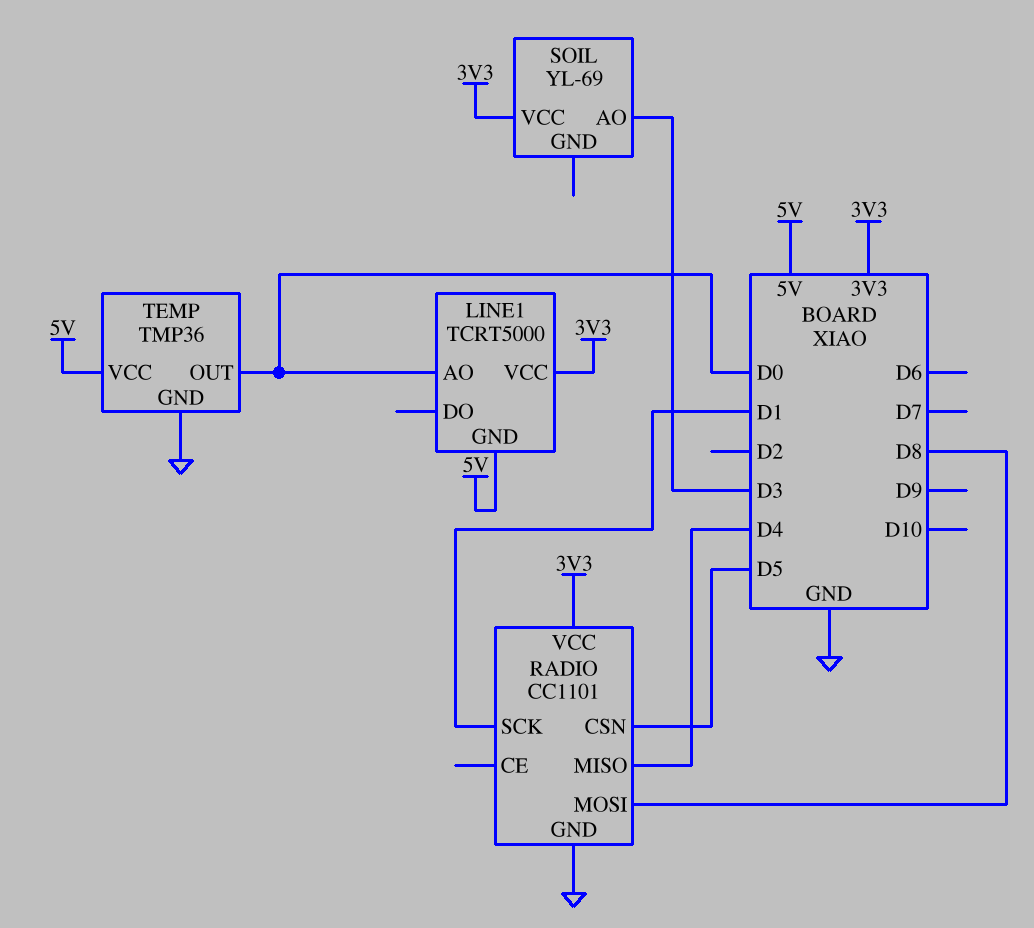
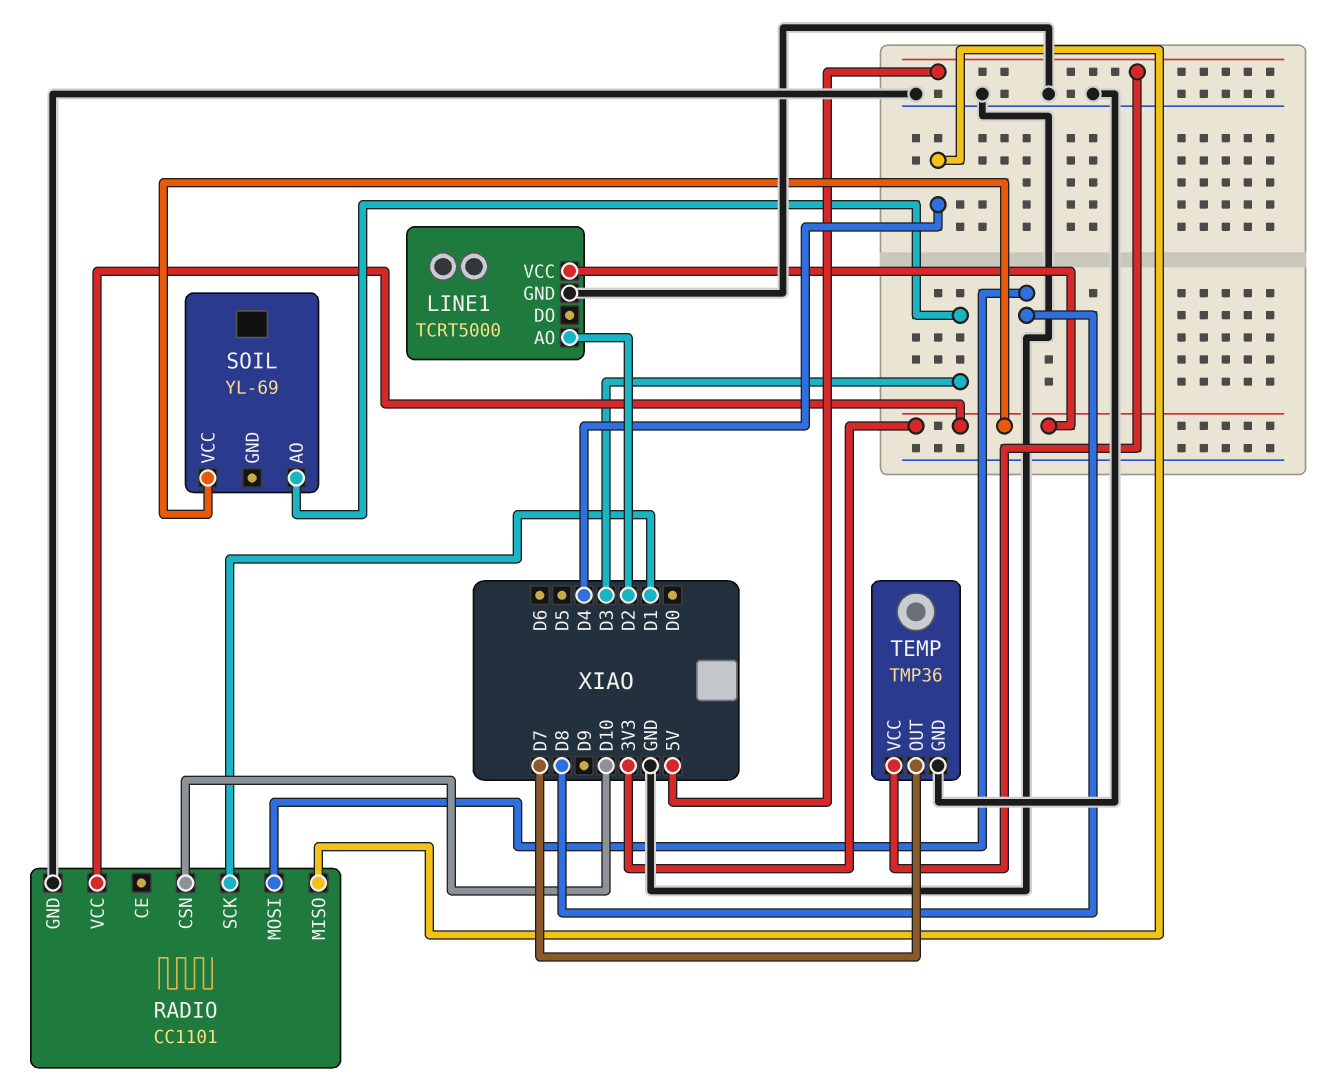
LINE1 pin AO: D0 -> D2
LINE1 pin GND: 5V -> GND
RADIO pin CSN: D5 -> D10
TEMP pin OUT: D0 -> D7

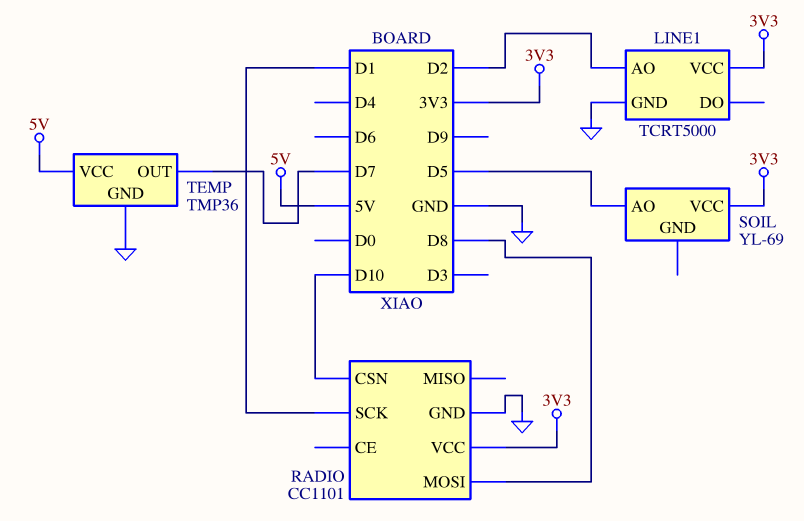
RADIO pin MISO: D4 -> none
SOIL pin AO: D3 -> D5

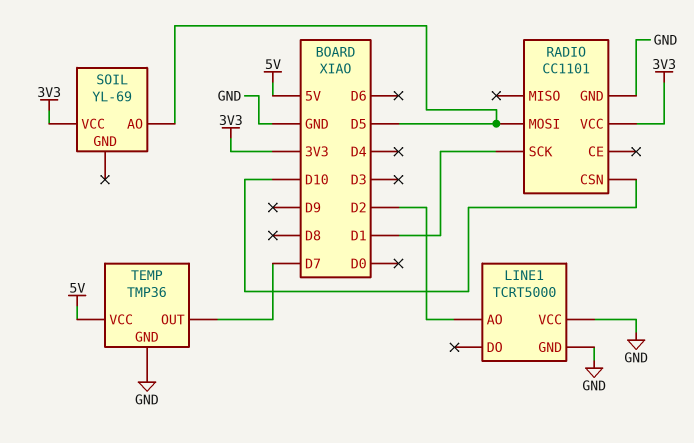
LINE1 pin VCC: 3V3 -> GND
RADIO pin MOSI: D8 -> D5

